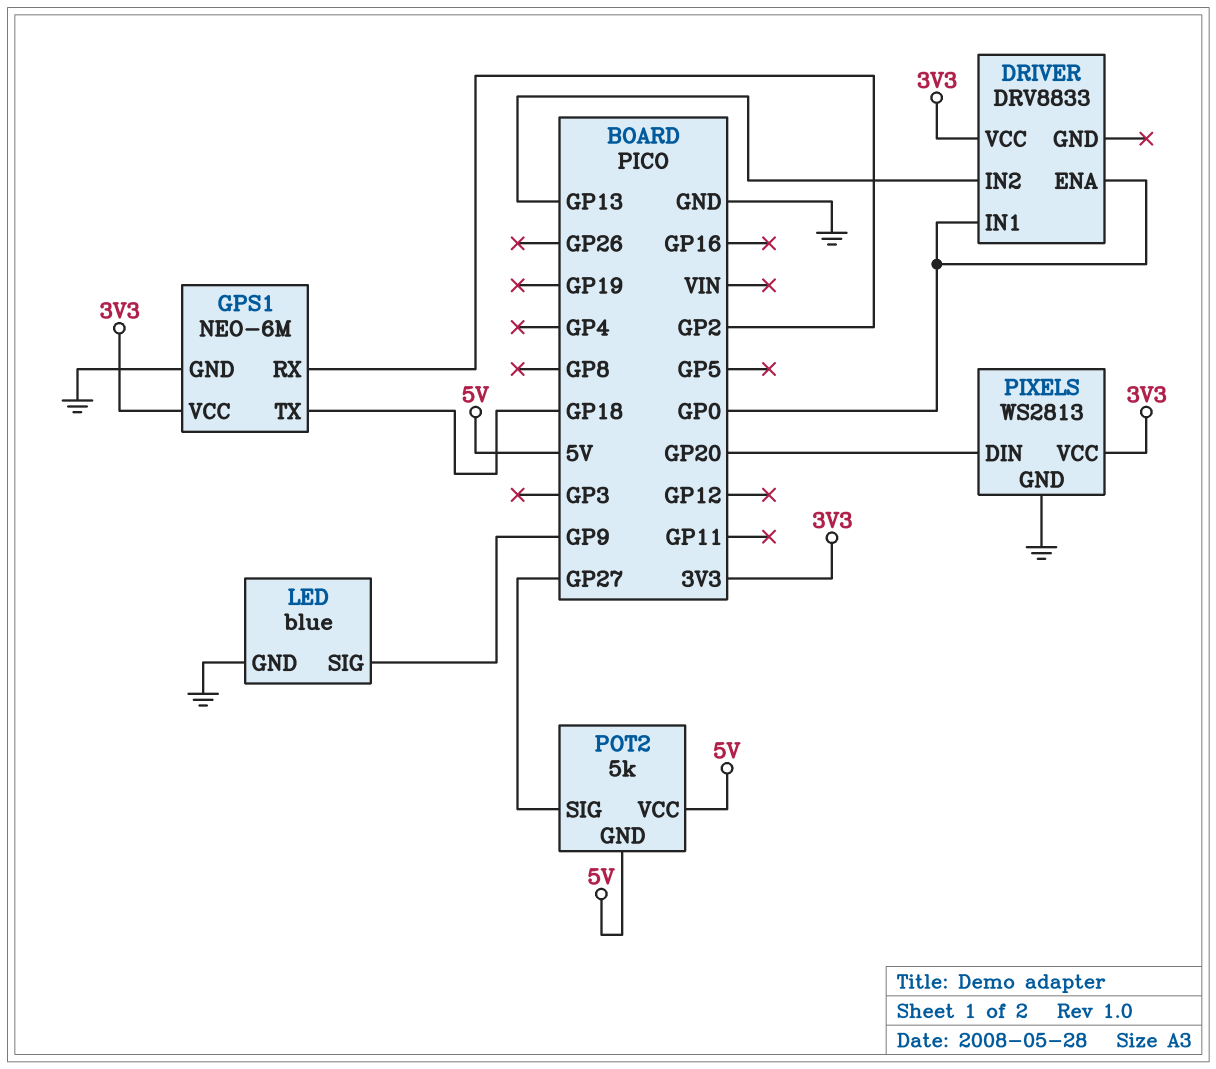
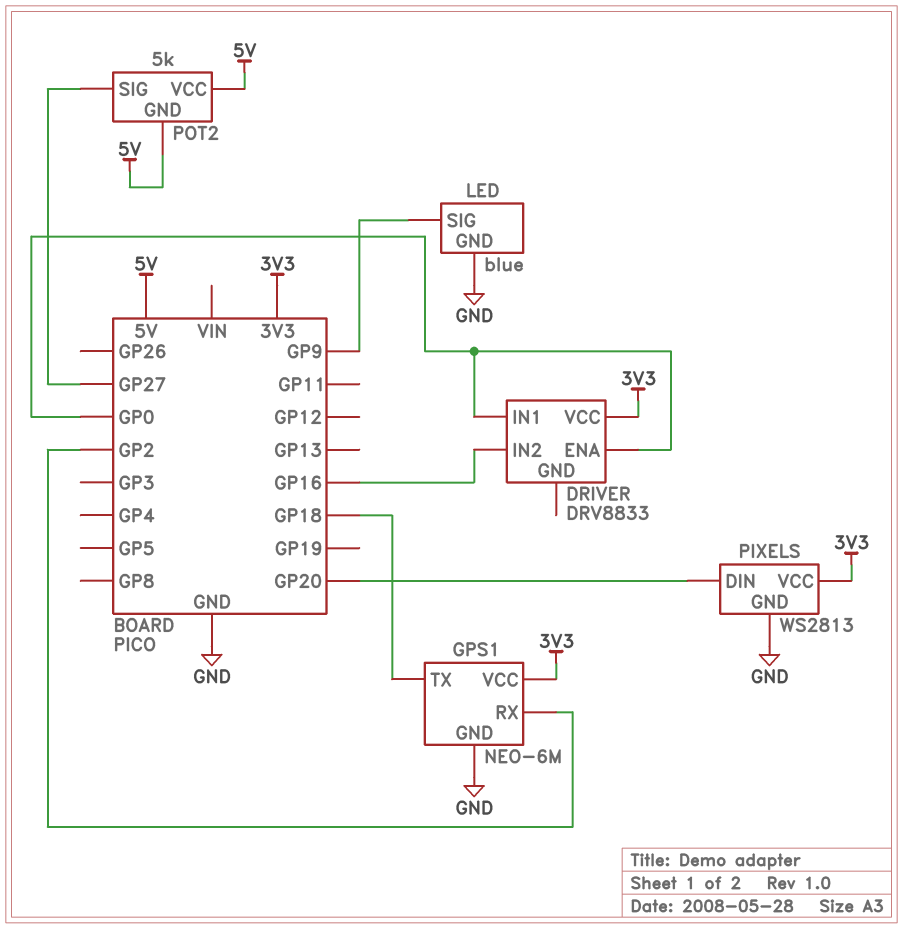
DRIVER pin IN2: GP13 -> GP16

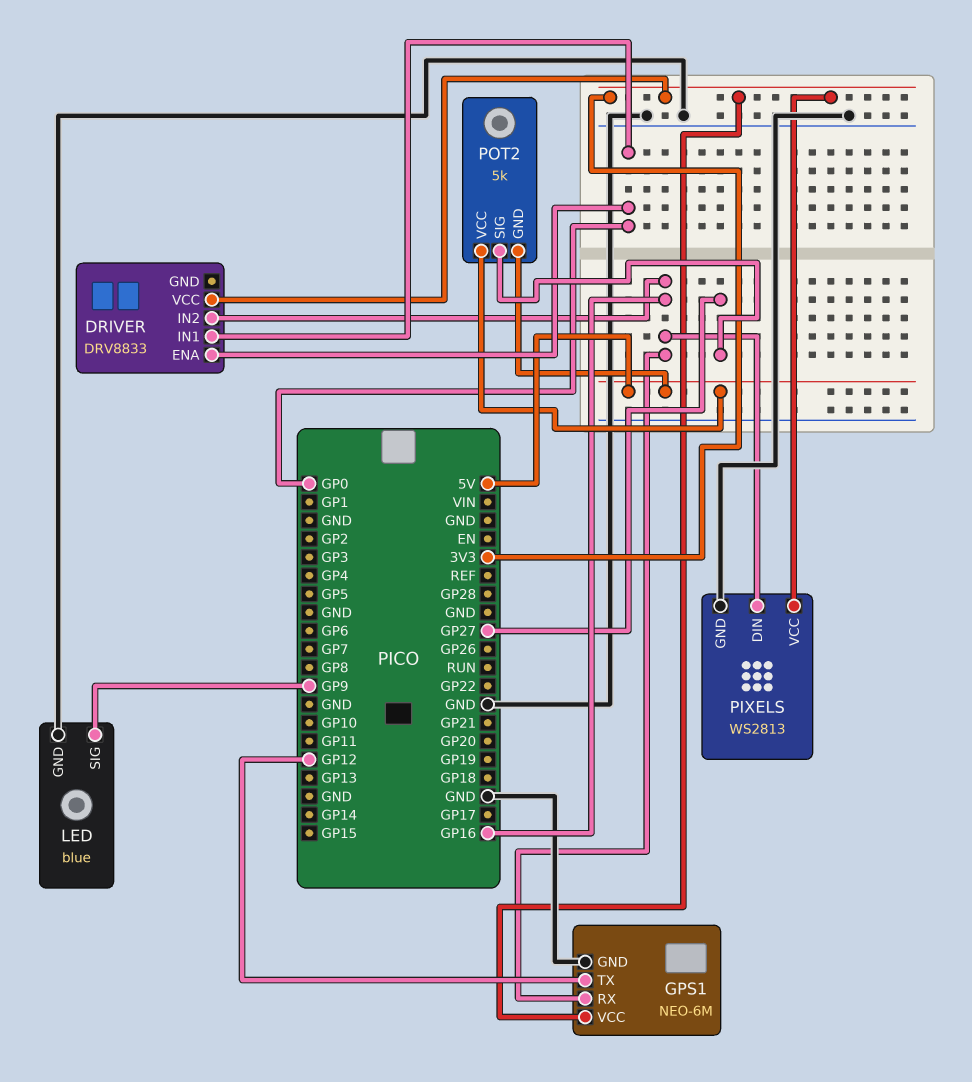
GPS1 pin RX: GP2 -> GP16
GPS1 pin TX: GP18 -> GP12
PIXELS pin DIN: GP20 -> GP16

